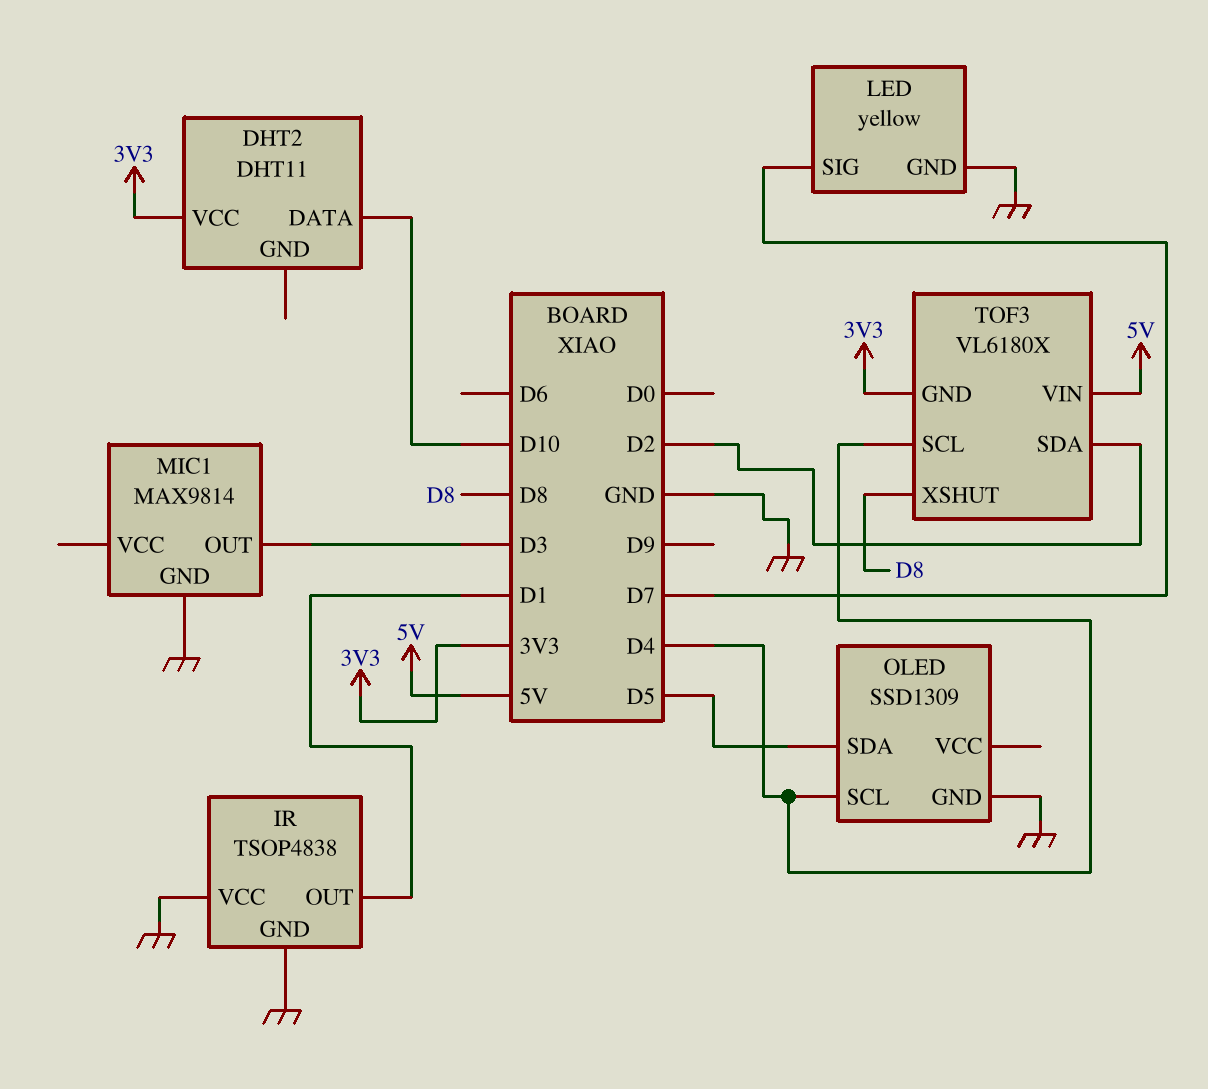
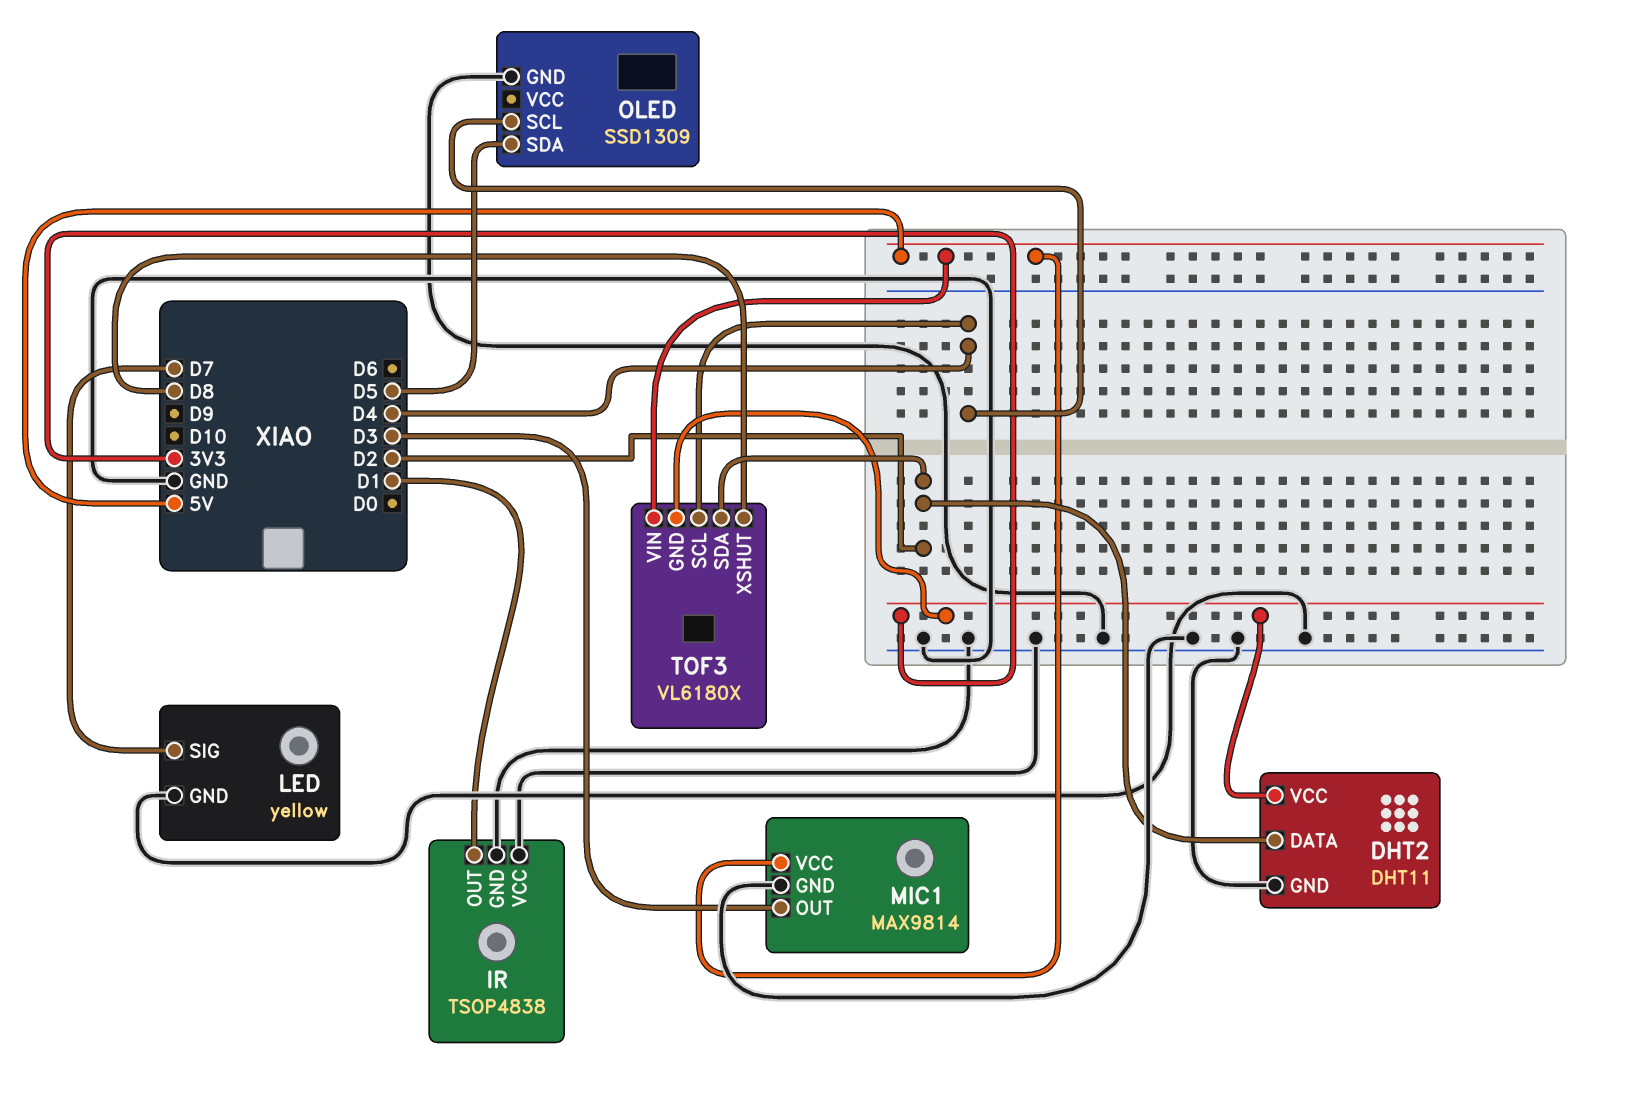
DHT2 pin DATA: D10 -> D2
DHT2 pin GND: none -> GND
MIC1 pin VCC: none -> 5V

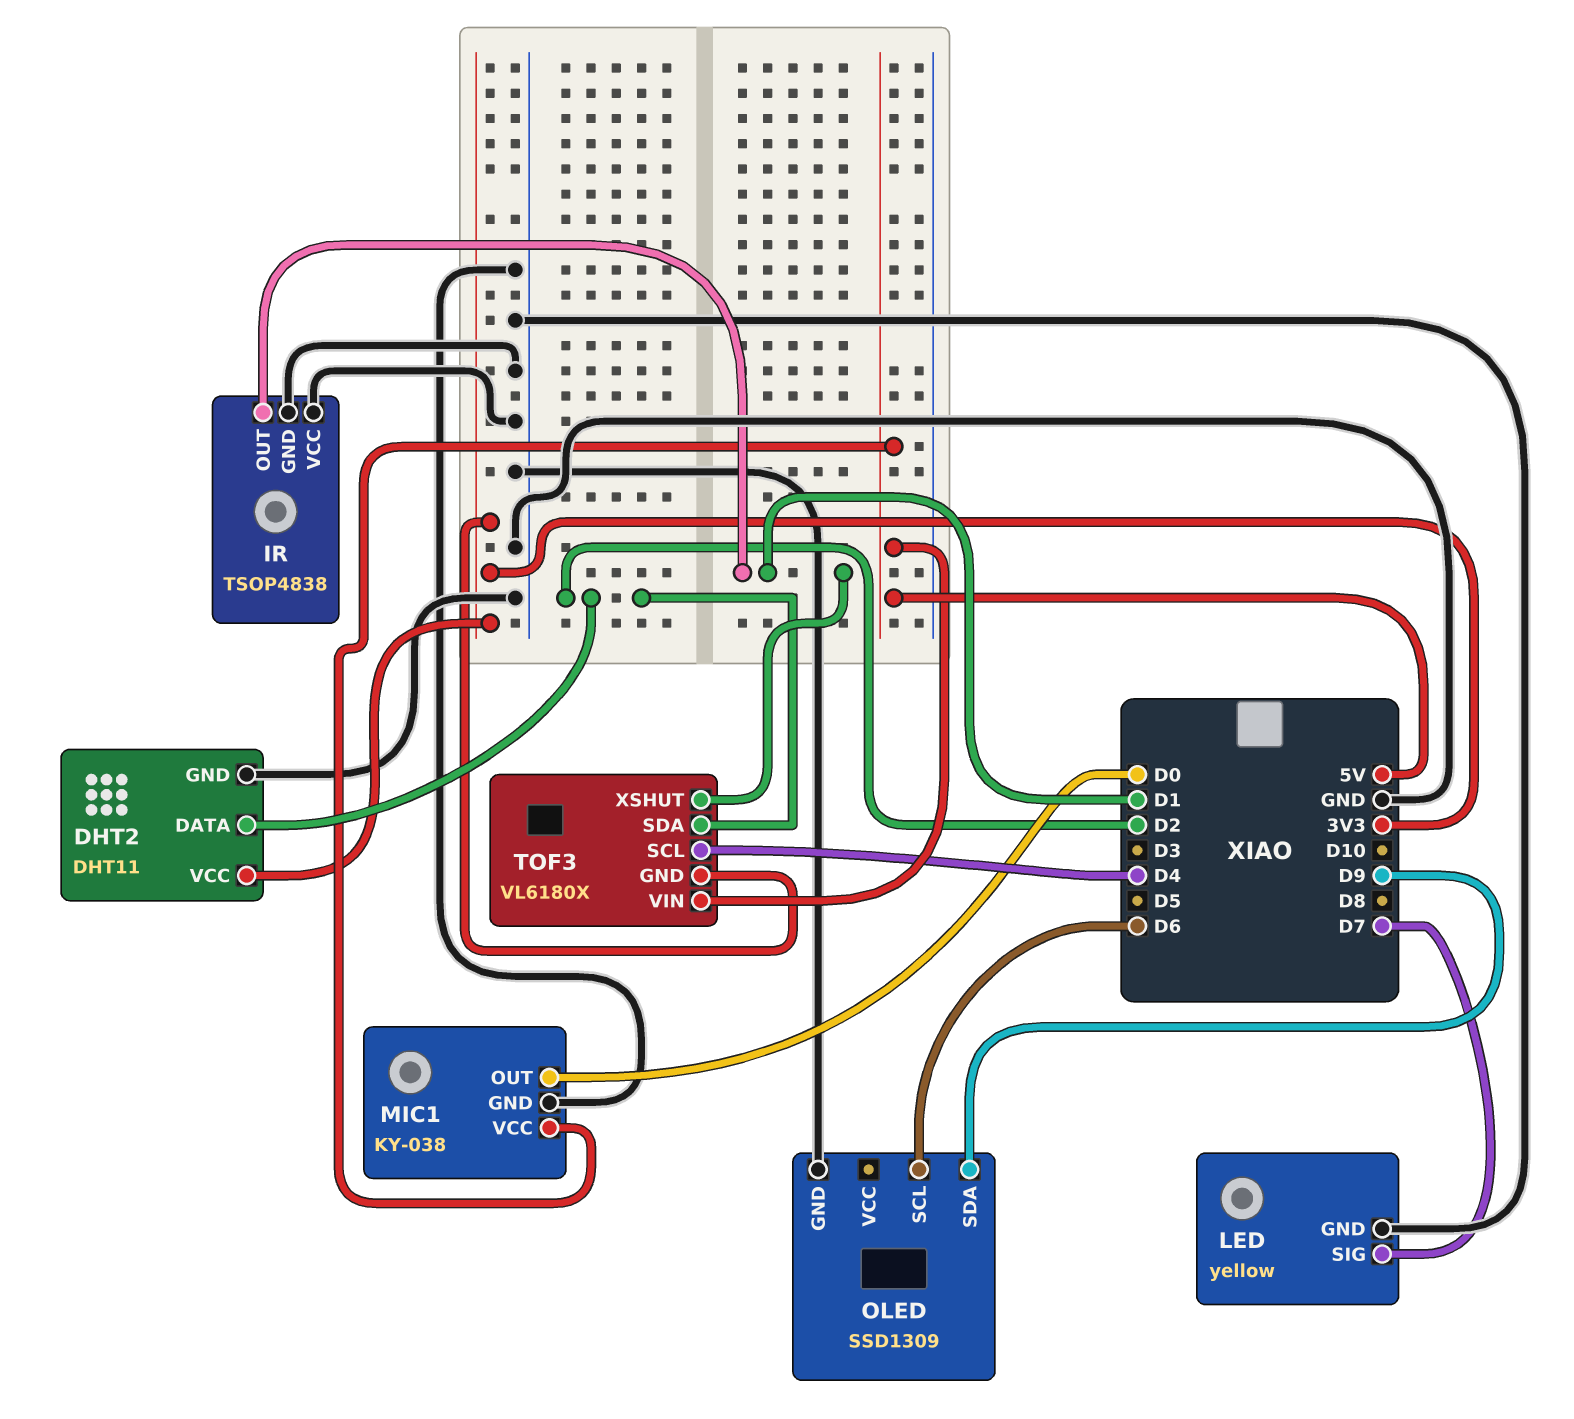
MIC1: MAX9814 -> KY-038
MIC1 pin OUT: D3 -> D0
OLED pin SCL: D4 -> D6
OLED pin SDA: D5 -> D9
TOF3 pin XSHUT: D8 -> D1

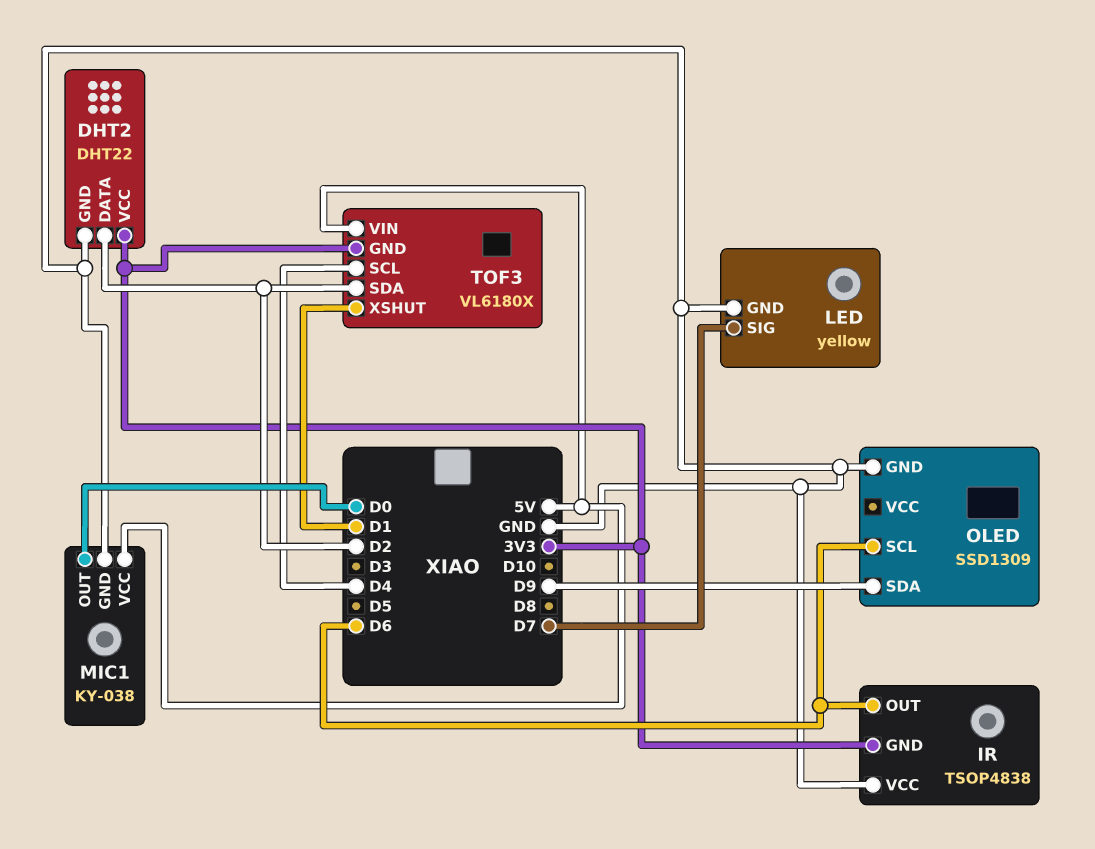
DHT2: DHT11 -> DHT22
IR pin GND: GND -> 3V3
IR pin OUT: D1 -> D6

